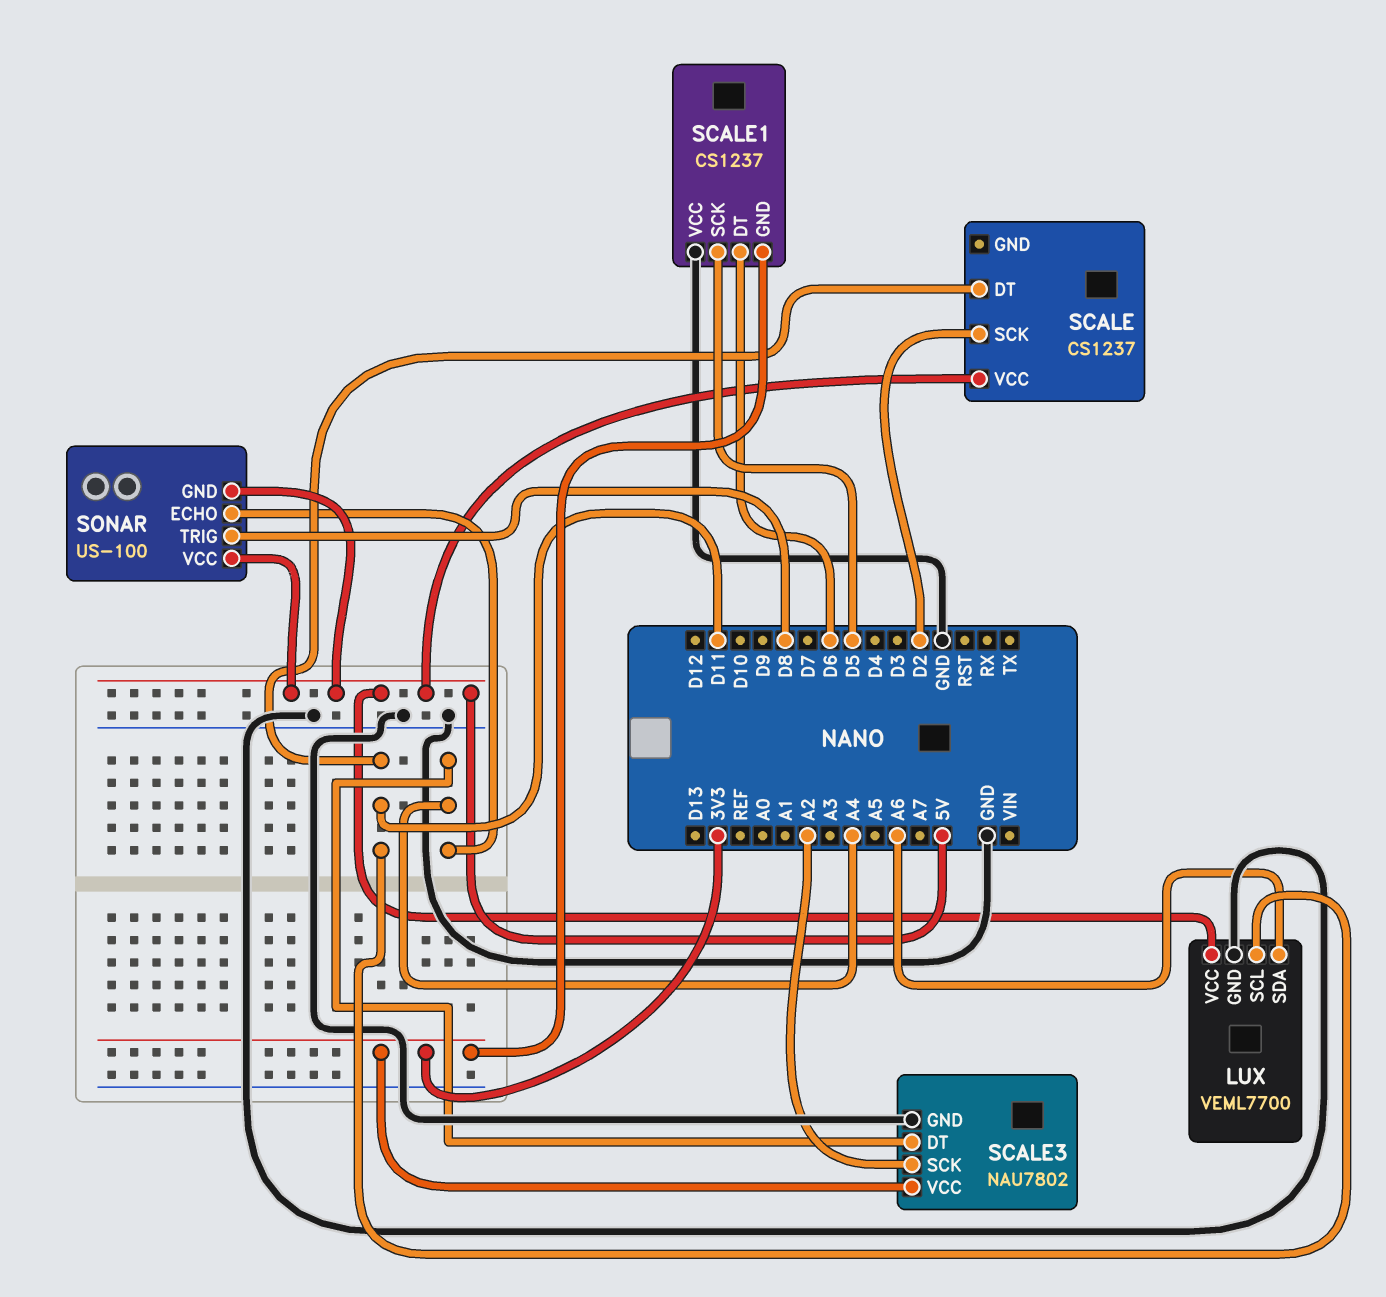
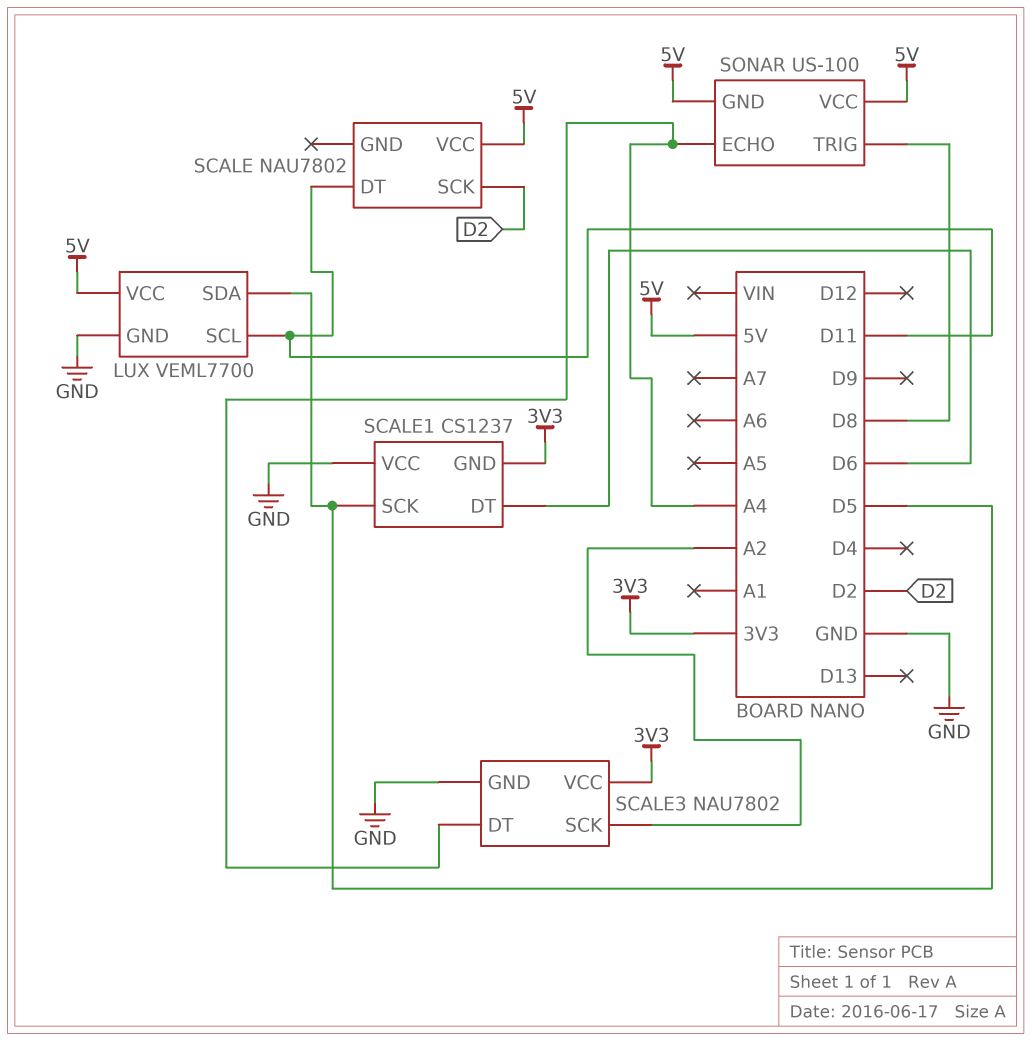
LUX pin SDA: A6 -> D5
SCALE: CS1237 -> NAU7802

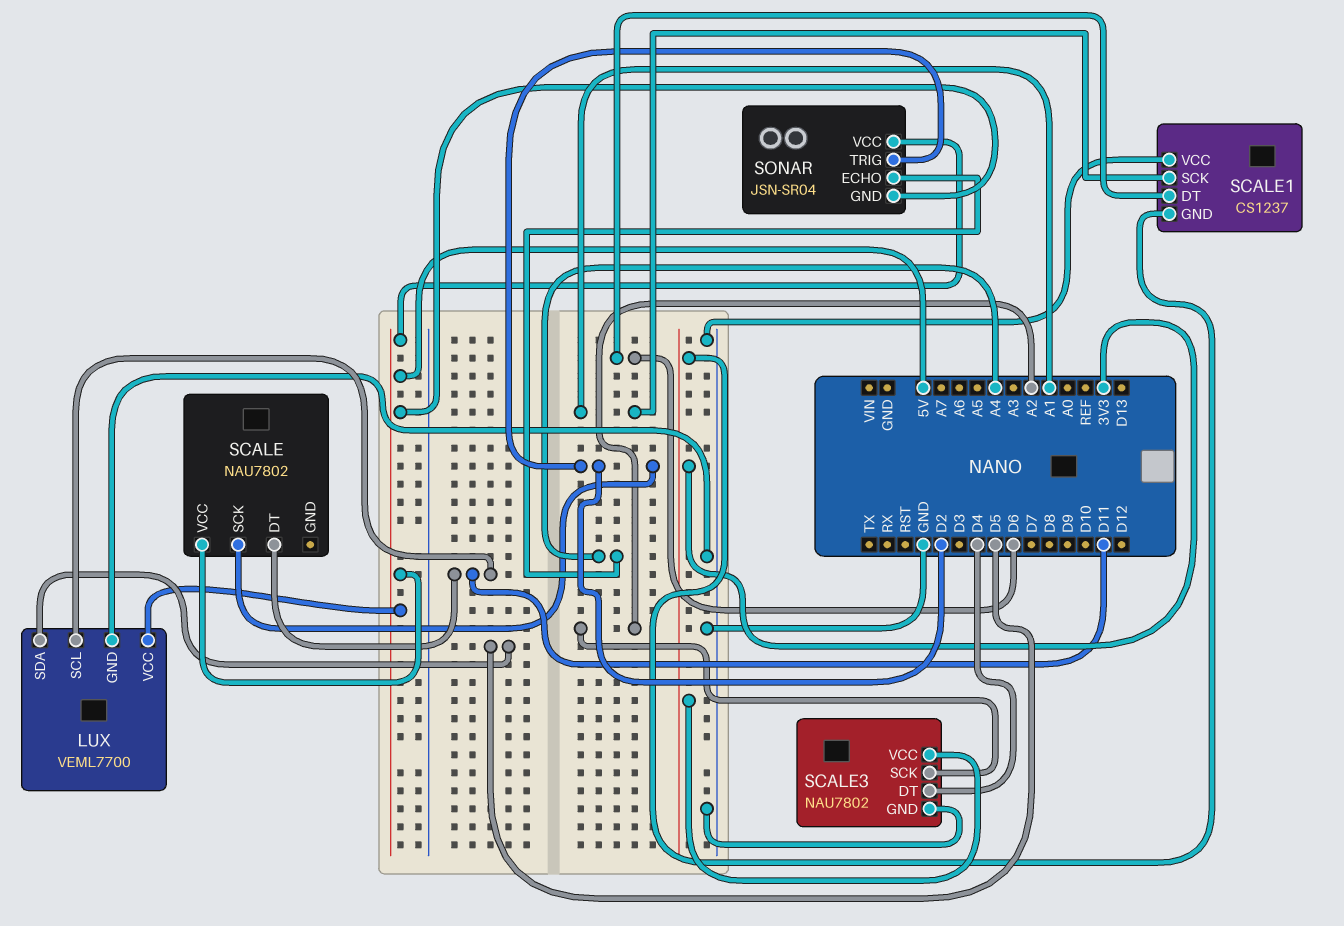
SCALE1 pin SCK: D5 -> A1
SCALE3 pin DT: A4 -> D4
SONAR: US-100 -> JSN-SR04
SONAR pin TRIG: D8 -> D2

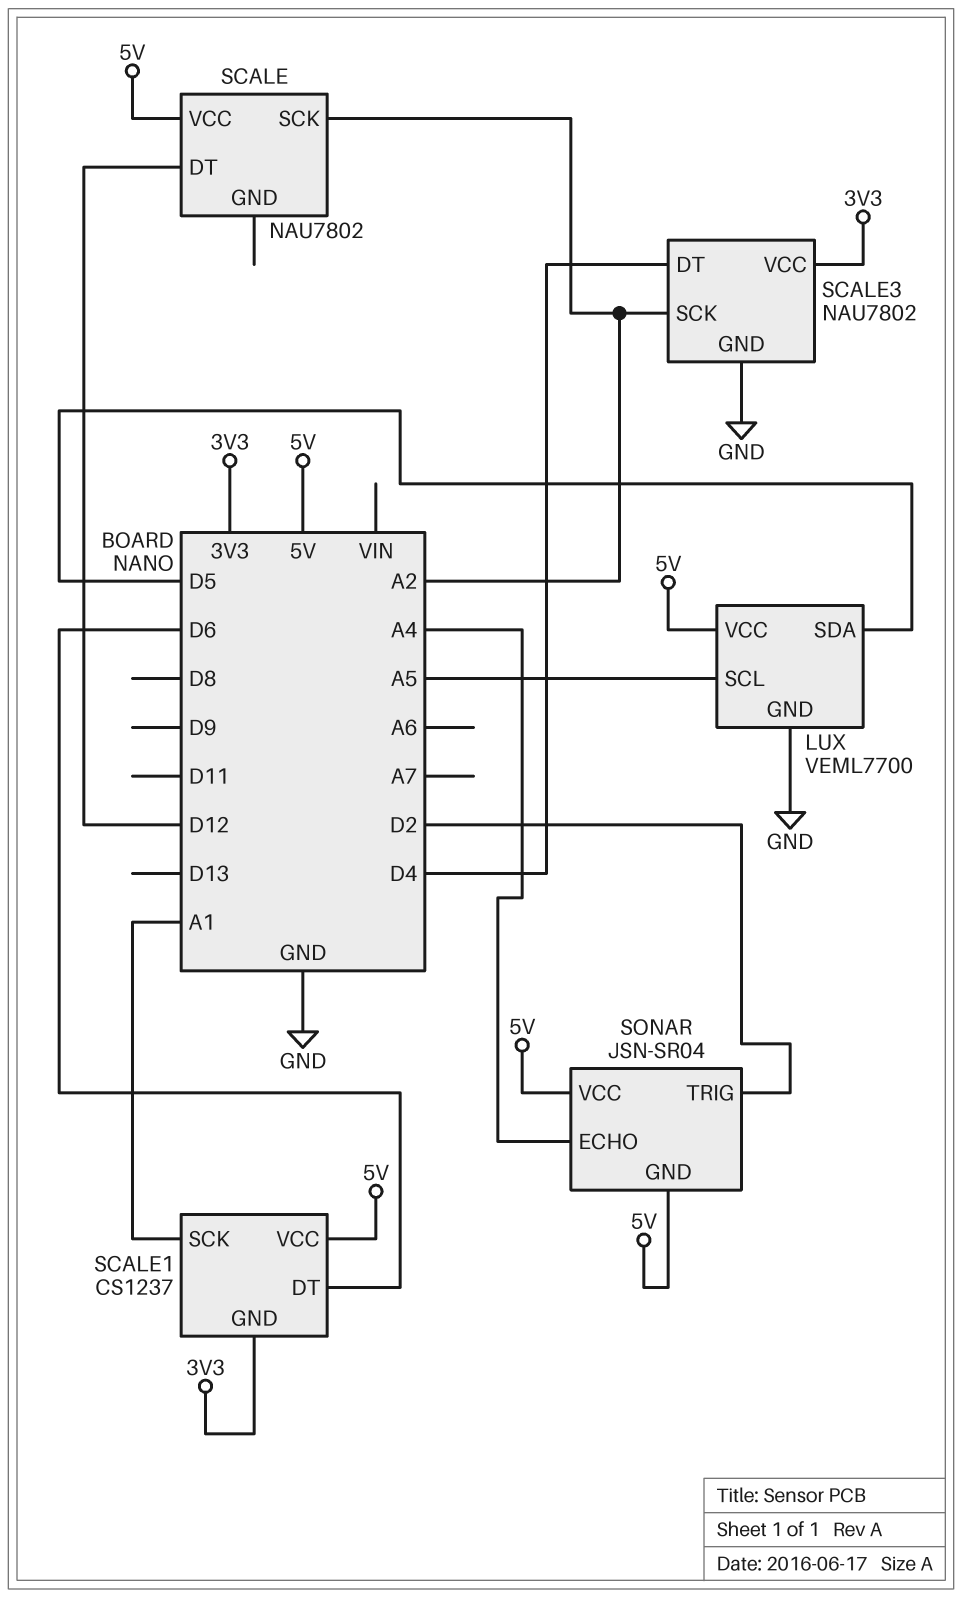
LUX pin SCL: D11 -> A5
SCALE pin DT: D11 -> D12
SCALE pin SCK: D2 -> A2
SCALE1 pin VCC: GND -> 5V

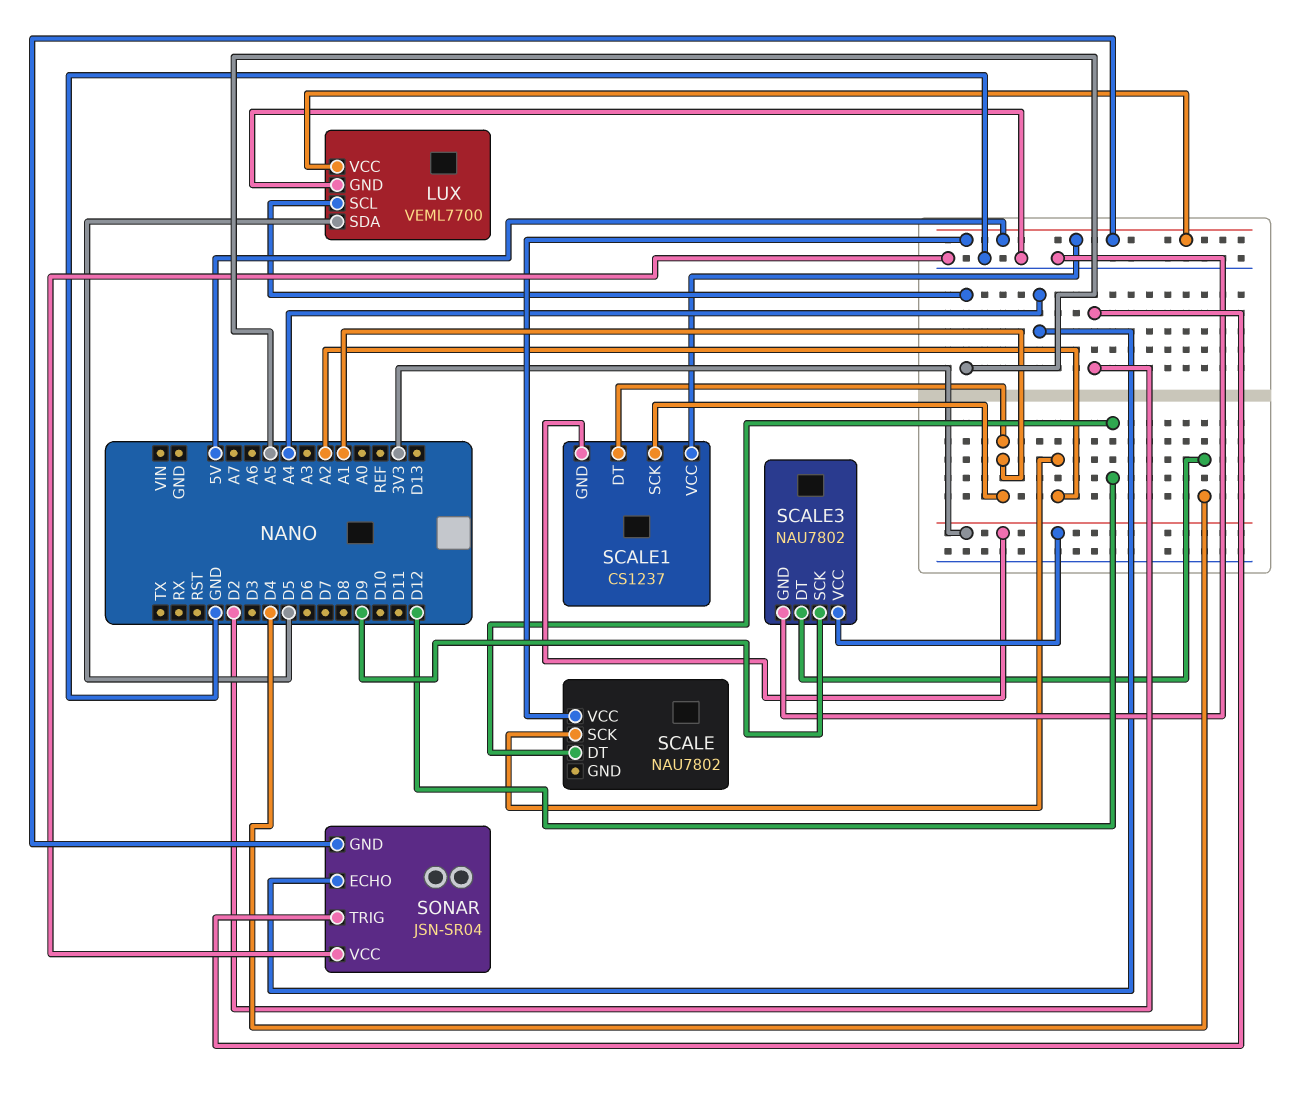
SCALE1 pin DT: D6 -> A1
SCALE3 pin SCK: A2 -> D9
SONAR pin VCC: 5V -> GND

